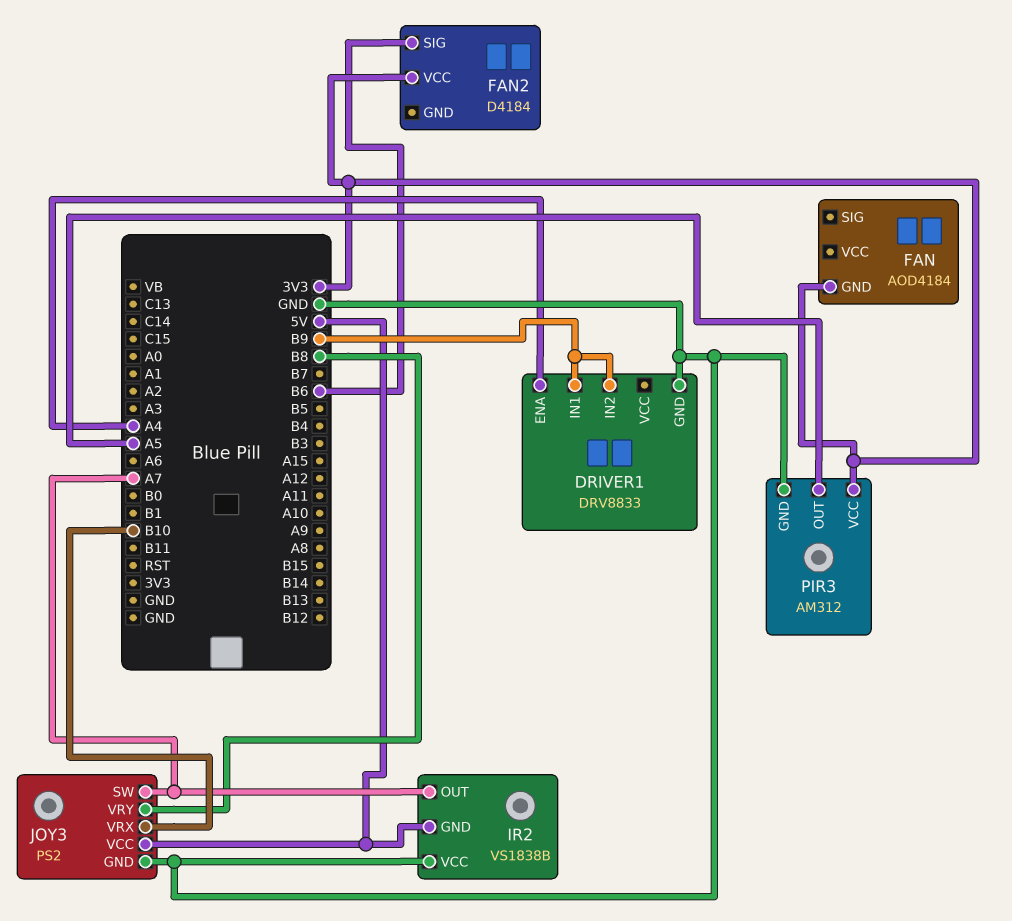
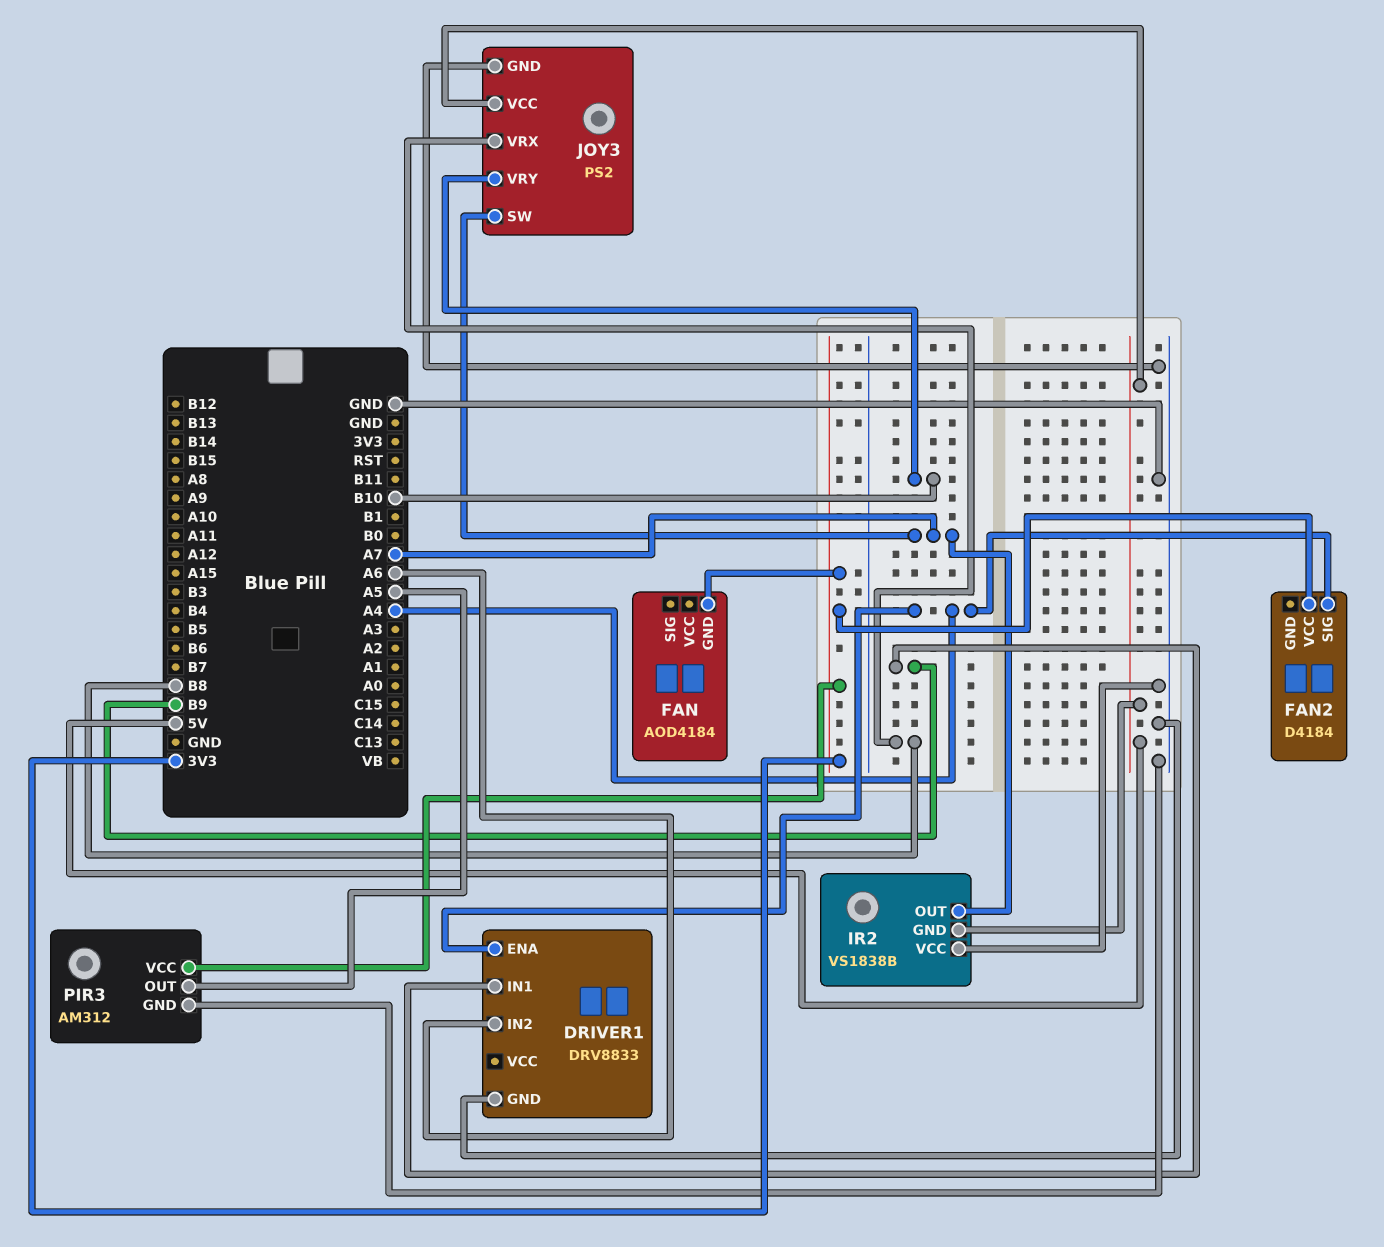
DRIVER1 pin IN2: B9 -> A6
FAN2 pin SIG: B6 -> A4
JOY3 pin VRX: B10 -> B8
JOY3 pin VRY: B8 -> B10

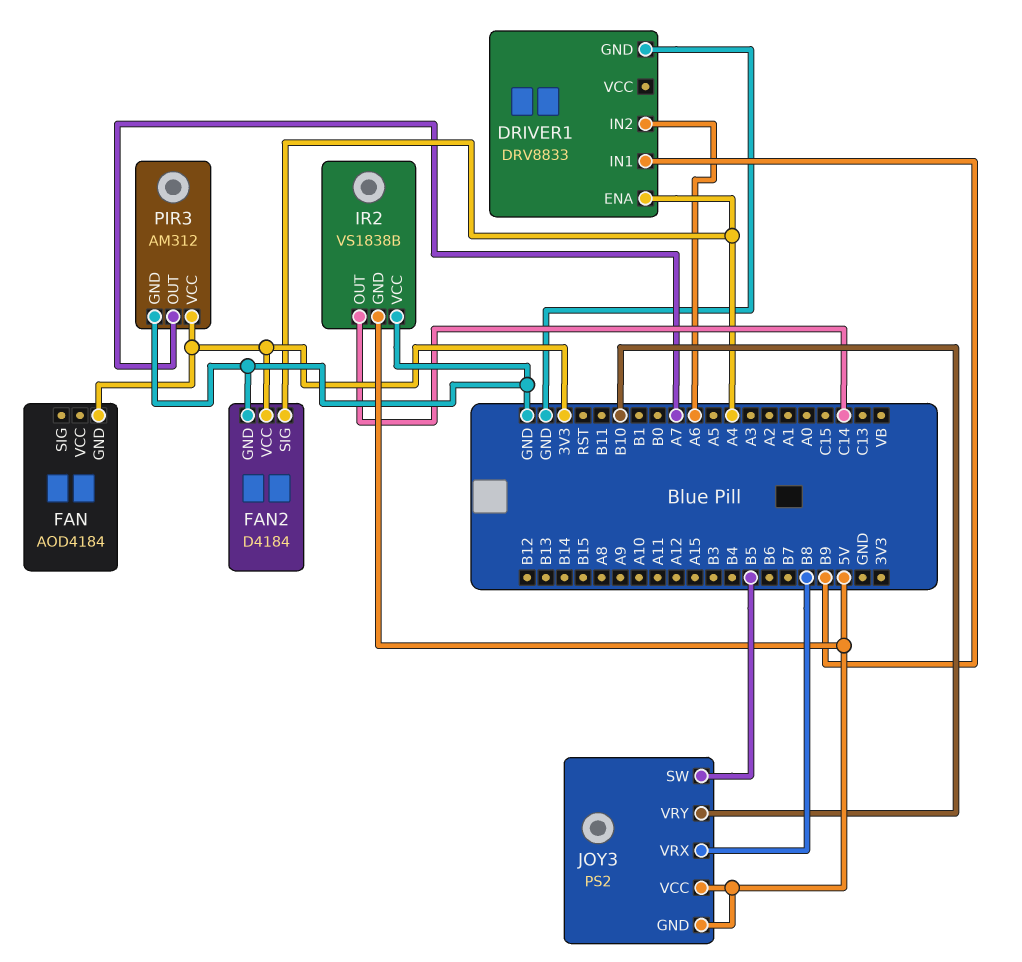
FAN2 pin GND: none -> GND
IR2 pin OUT: A7 -> C14
JOY3 pin GND: GND -> 5V
JOY3 pin SW: A7 -> B5
PIR3 pin OUT: A5 -> A7

